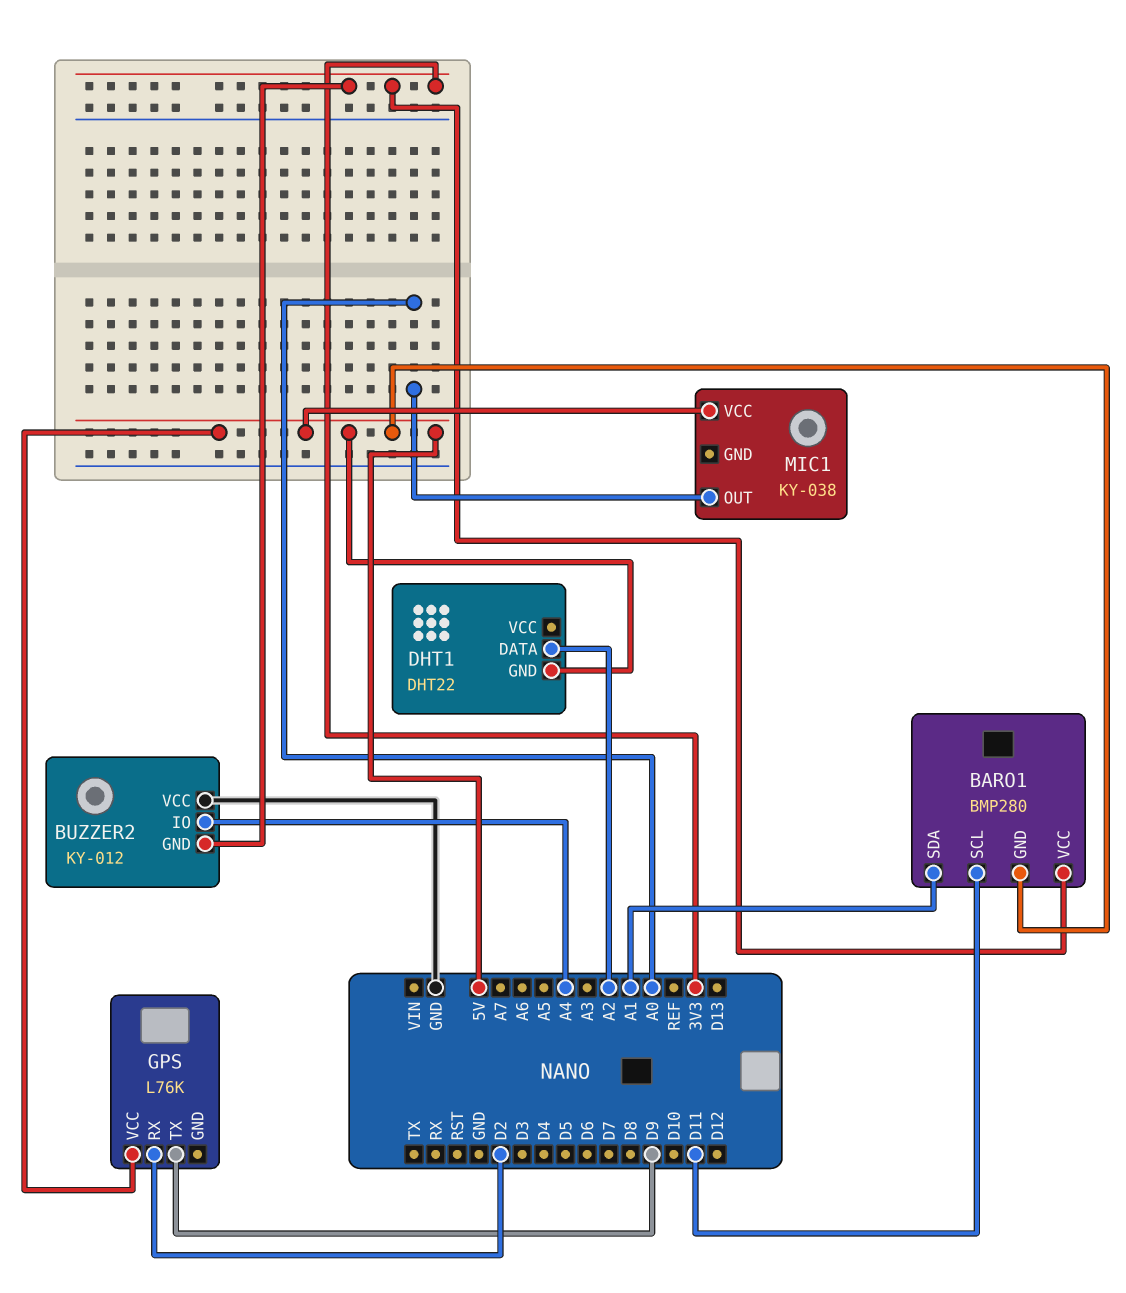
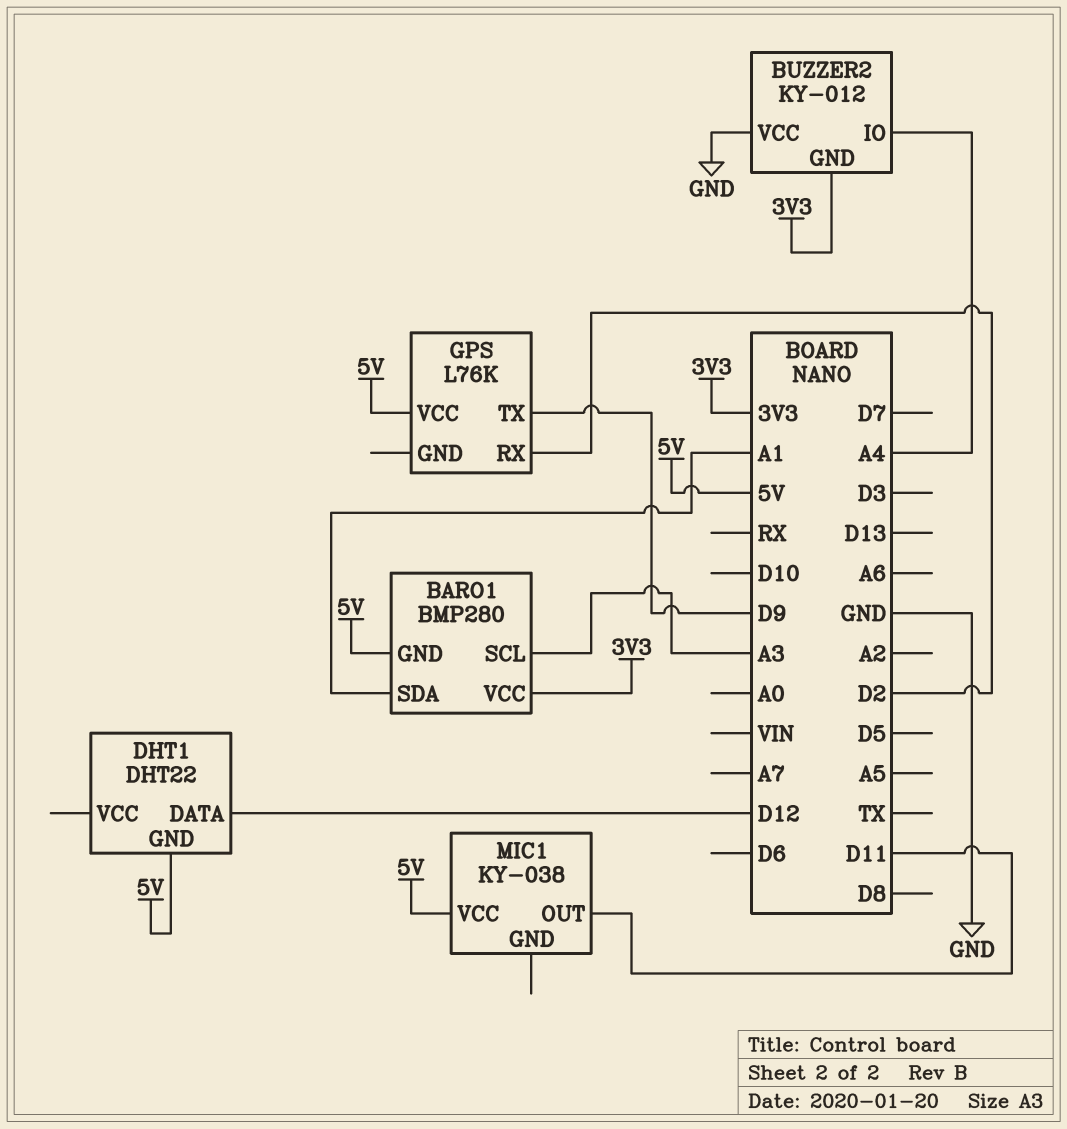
BARO1 pin SCL: D11 -> A3
DHT1 pin DATA: A2 -> D12
MIC1 pin OUT: A0 -> D11

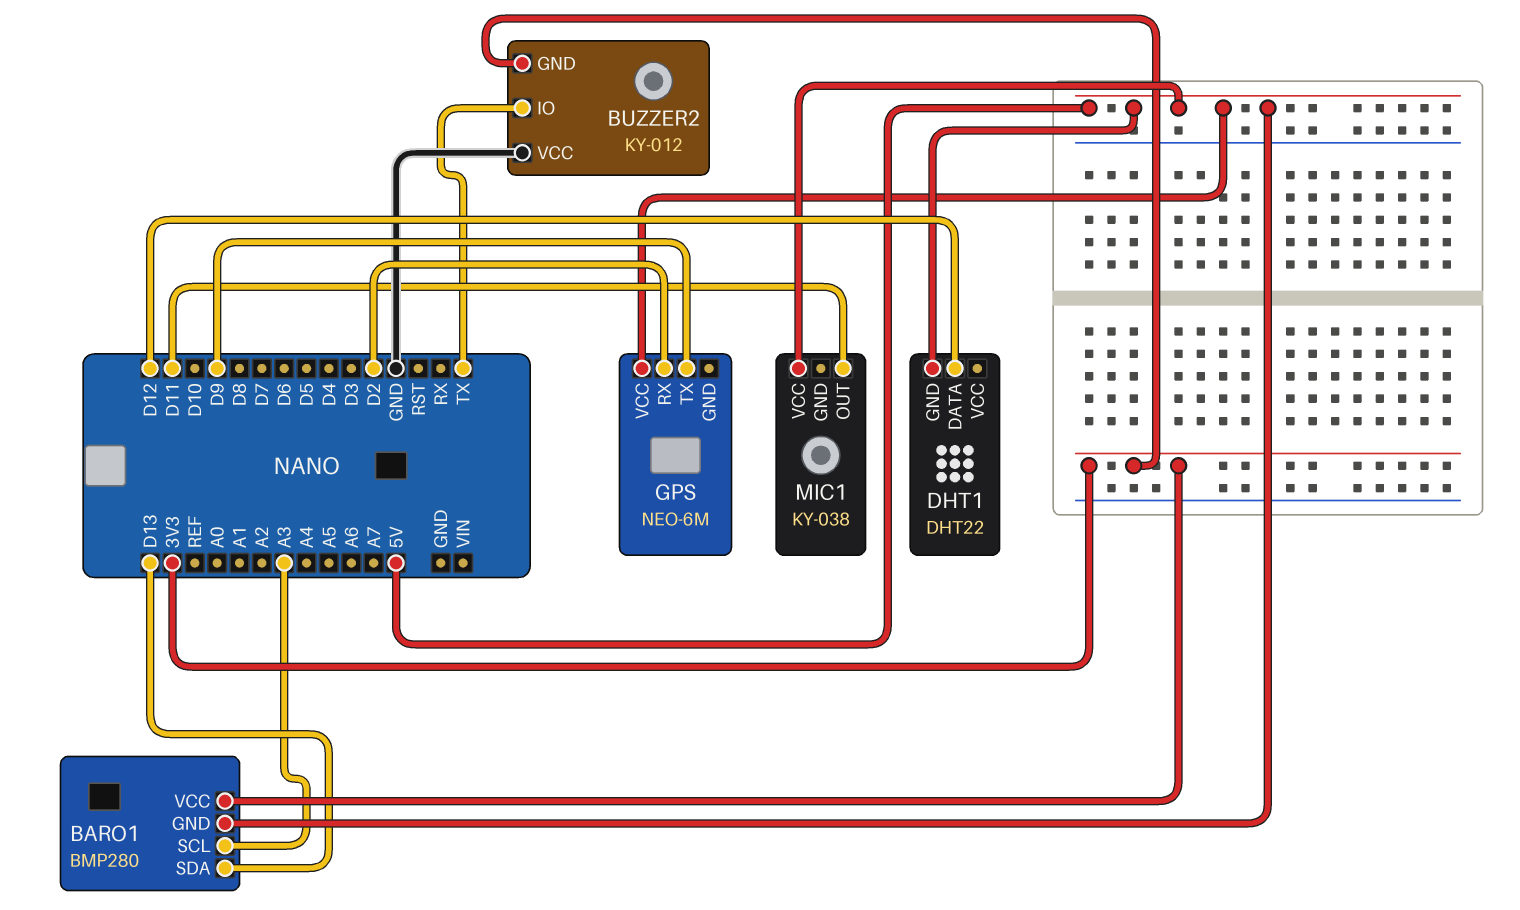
BARO1 pin SDA: A1 -> D13
BUZZER2 pin IO: A4 -> TX
GPS: L76K -> NEO-6M

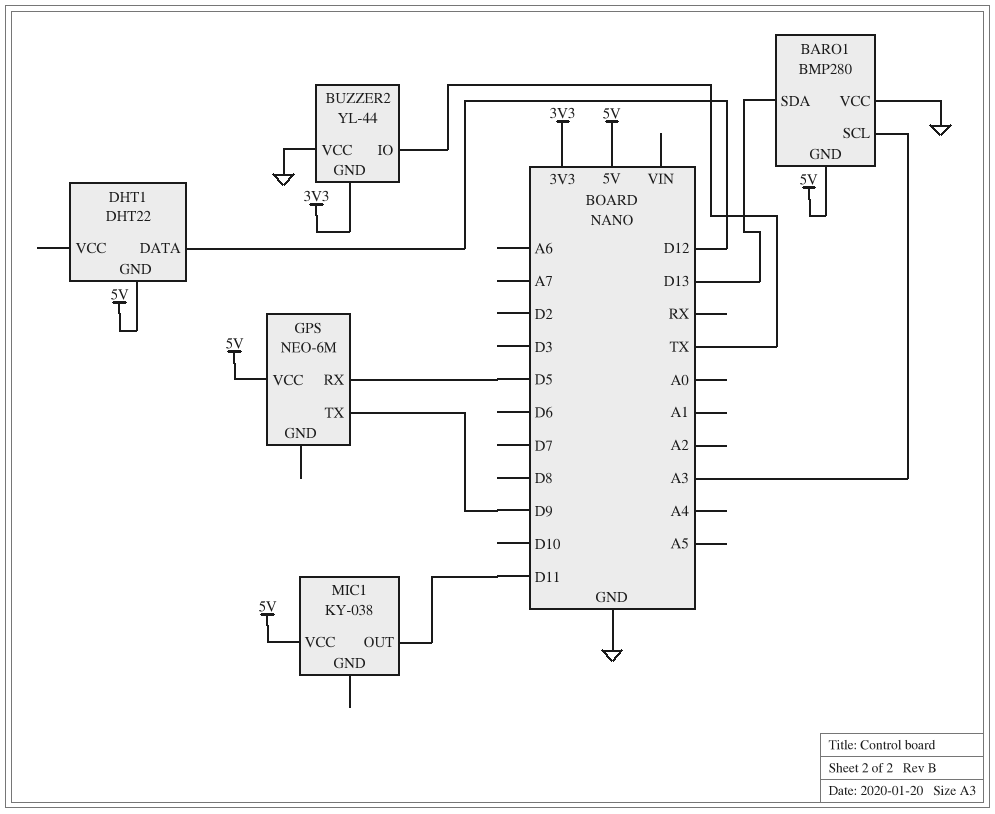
BARO1 pin VCC: 3V3 -> GND
BUZZER2: KY-012 -> YL-44
GPS pin RX: D2 -> D5

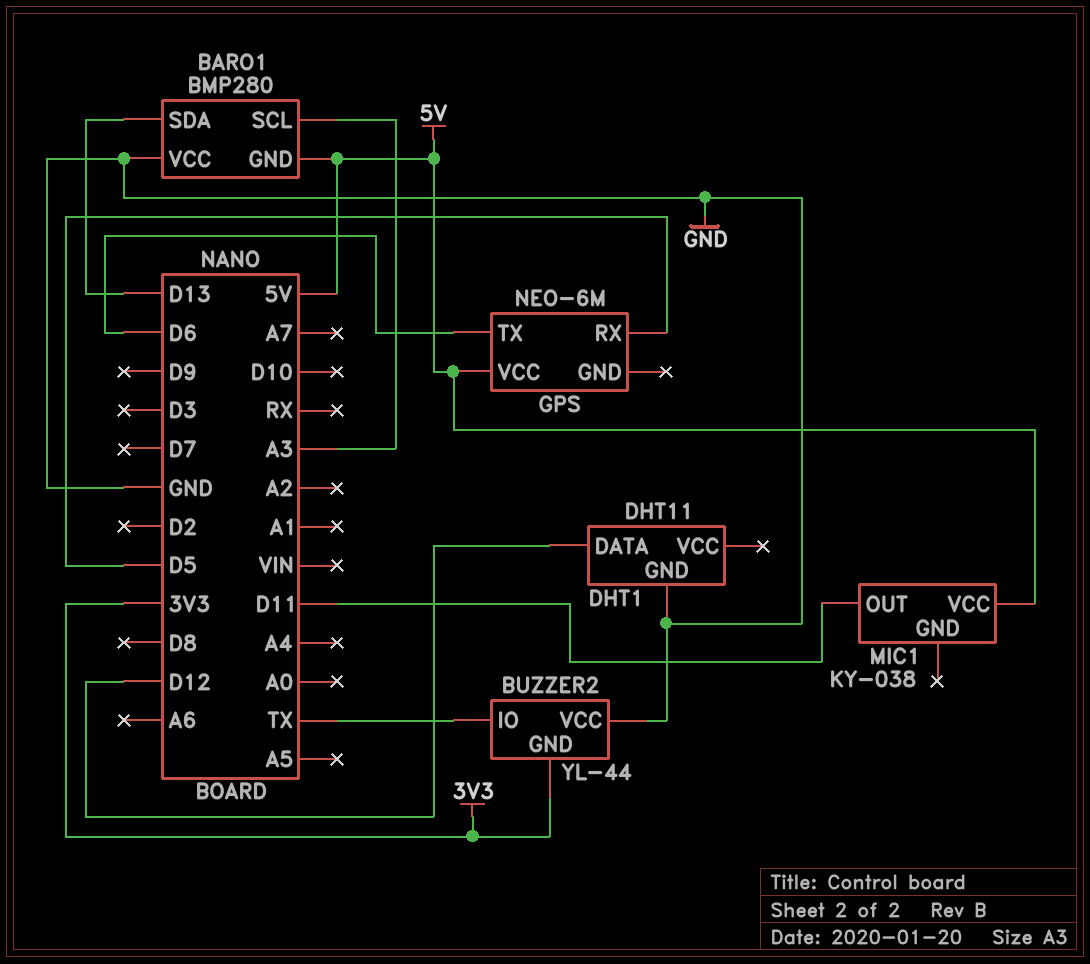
DHT1: DHT22 -> DHT11
DHT1 pin GND: 5V -> GND
GPS pin TX: D9 -> D6

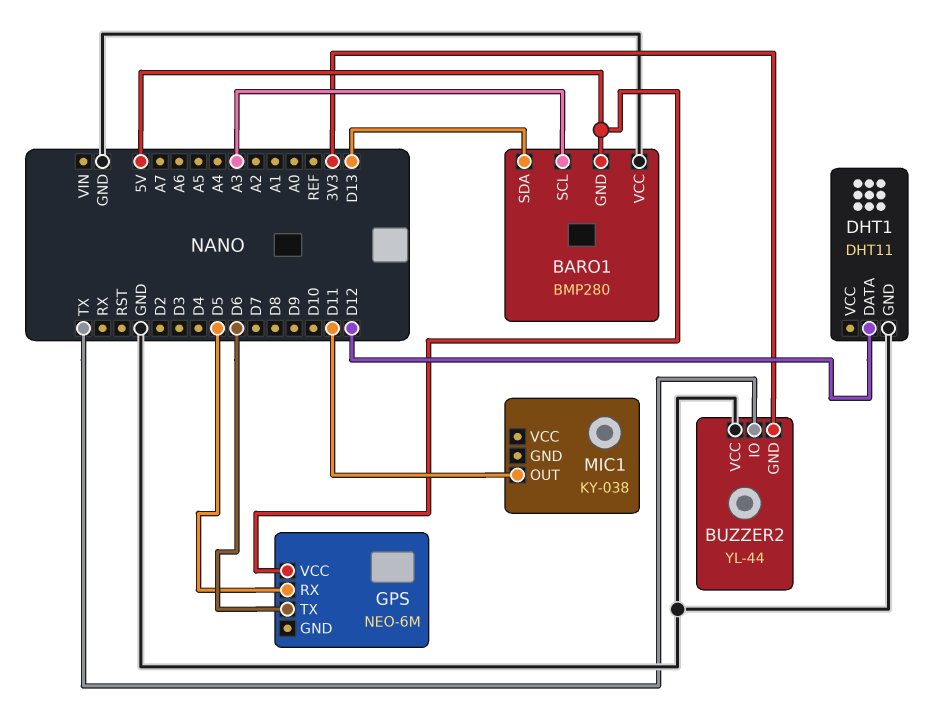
MIC1 pin VCC: 5V -> none

